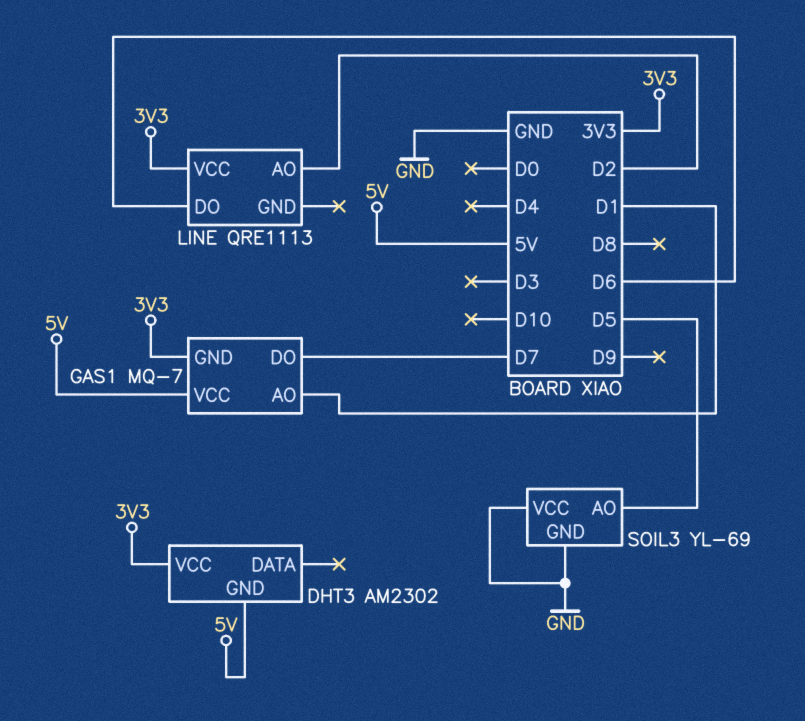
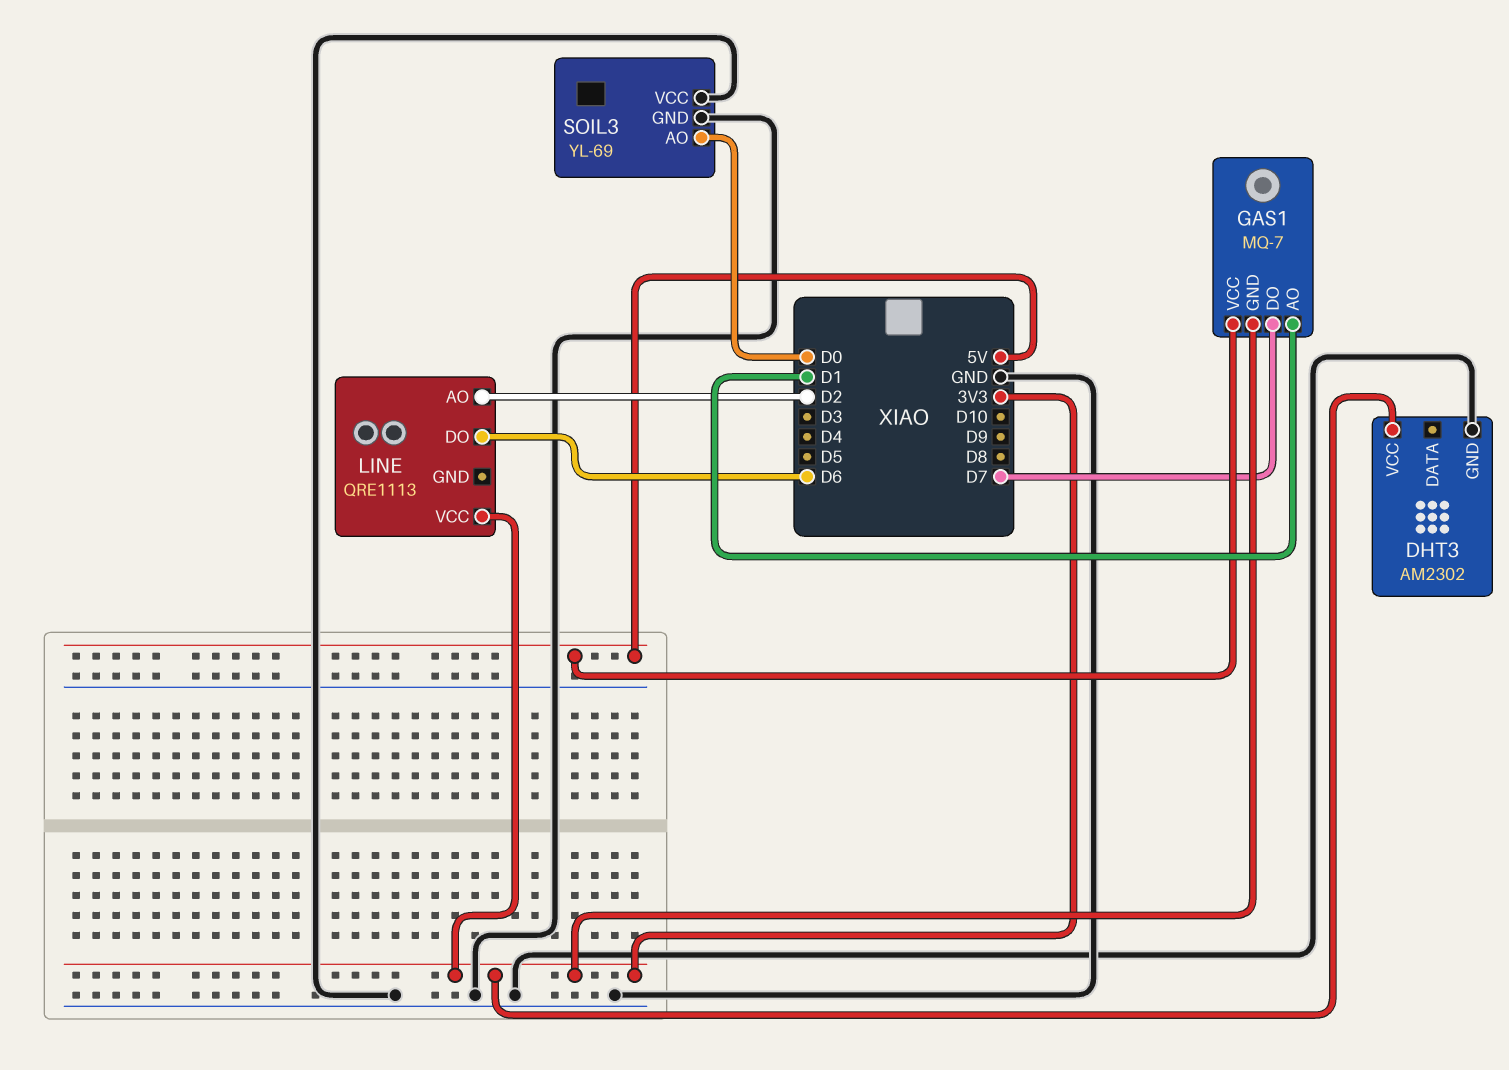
DHT3 pin GND: 5V -> GND
SOIL3 pin AO: D5 -> D0

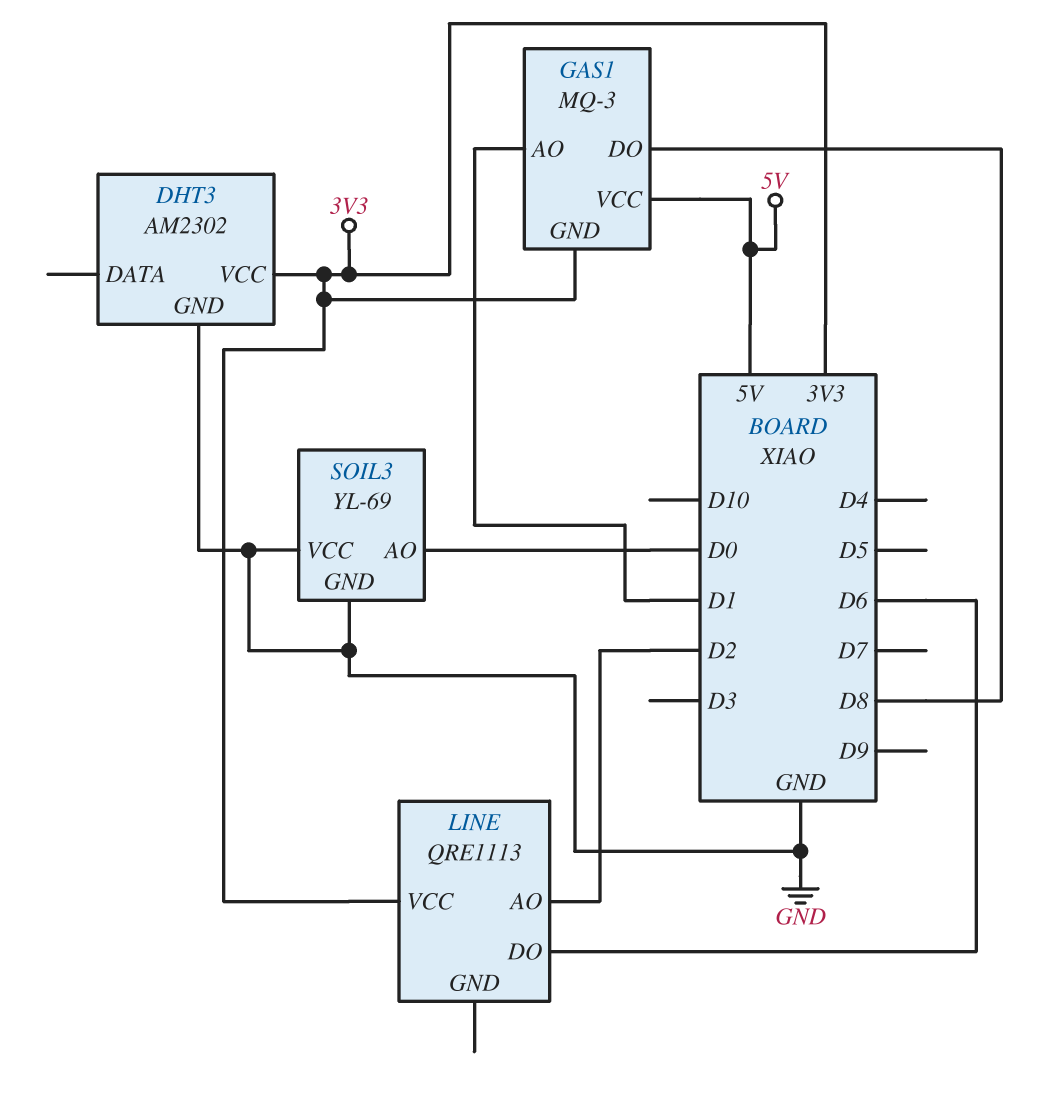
GAS1: MQ-7 -> MQ-3
GAS1 pin DO: D7 -> D8

